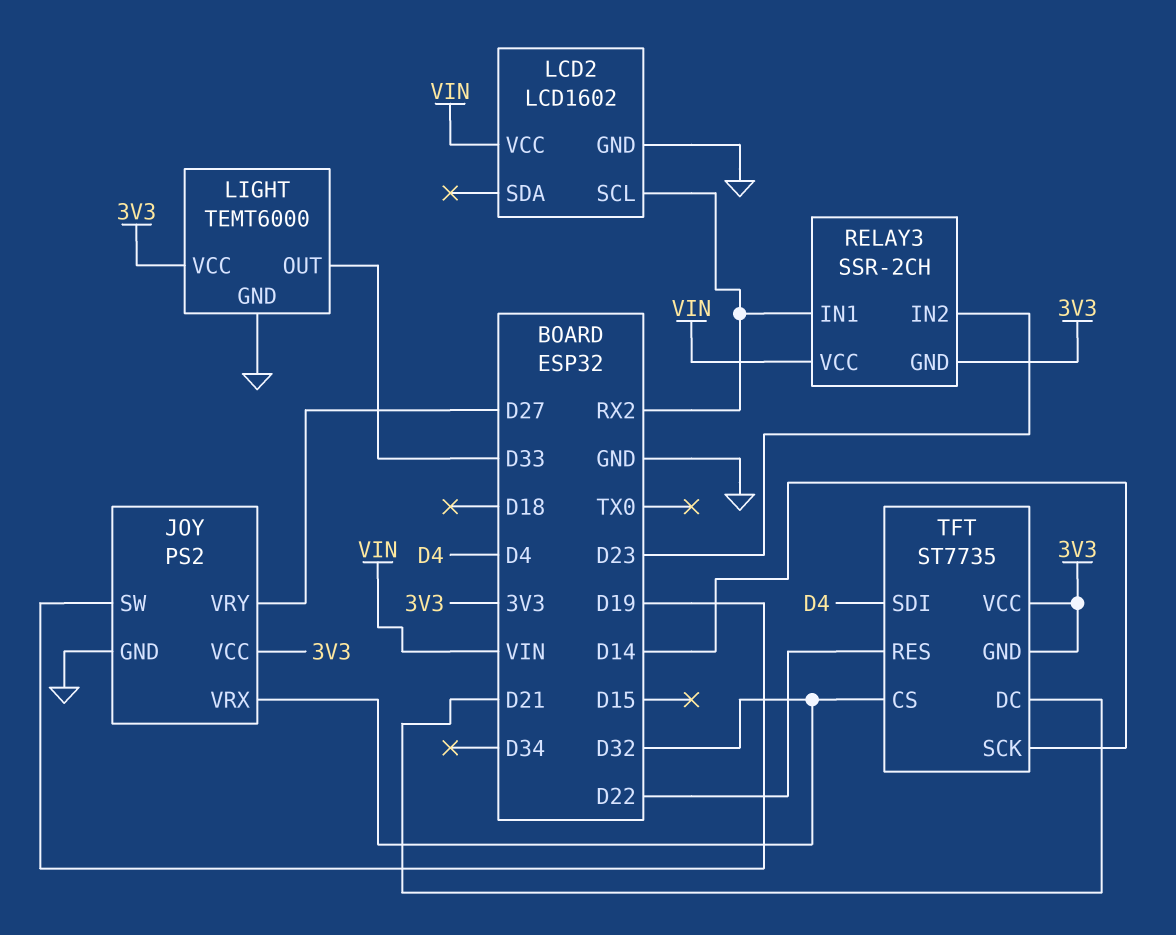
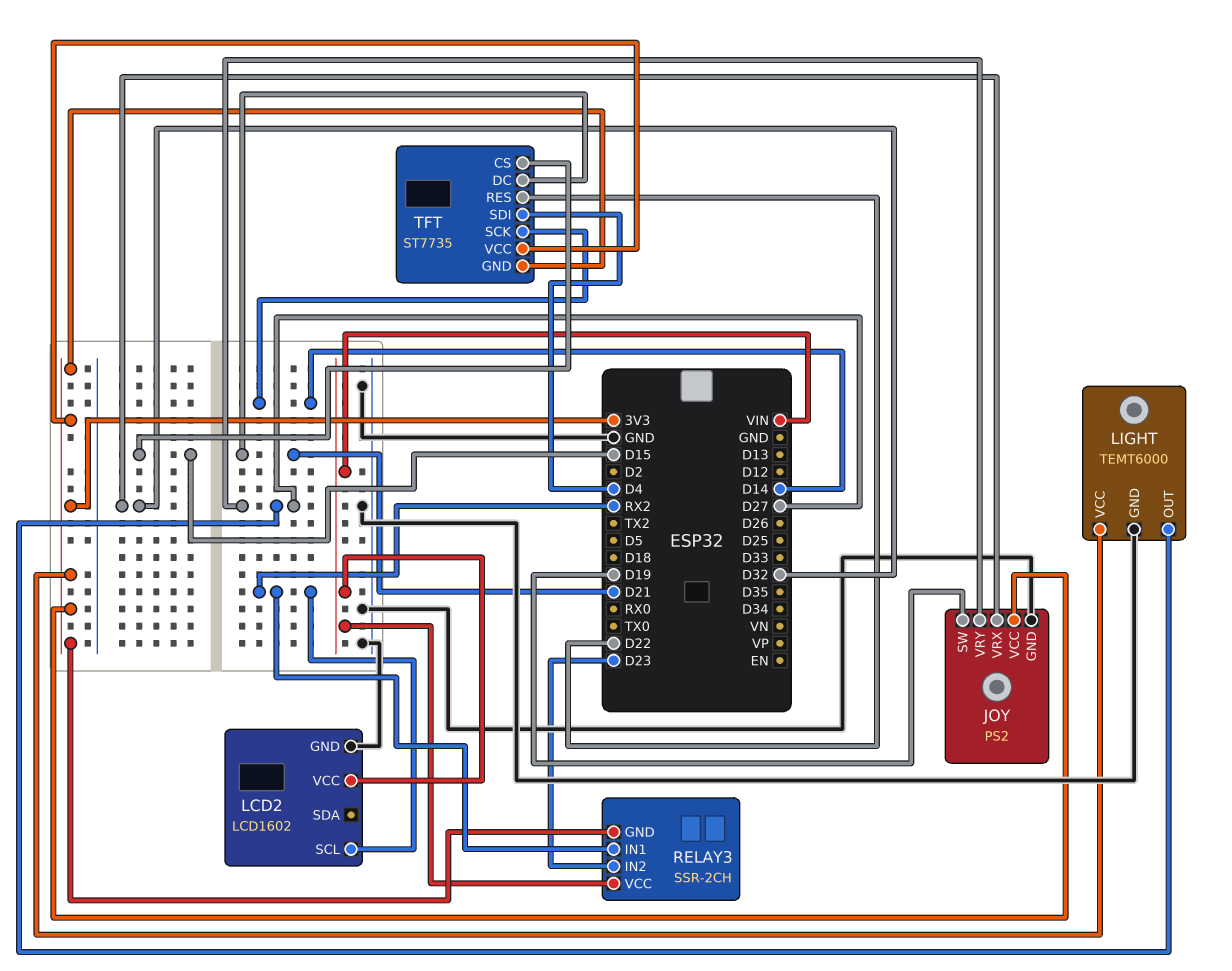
LIGHT pin OUT: D33 -> D27
TFT pin CS: D32 -> D15

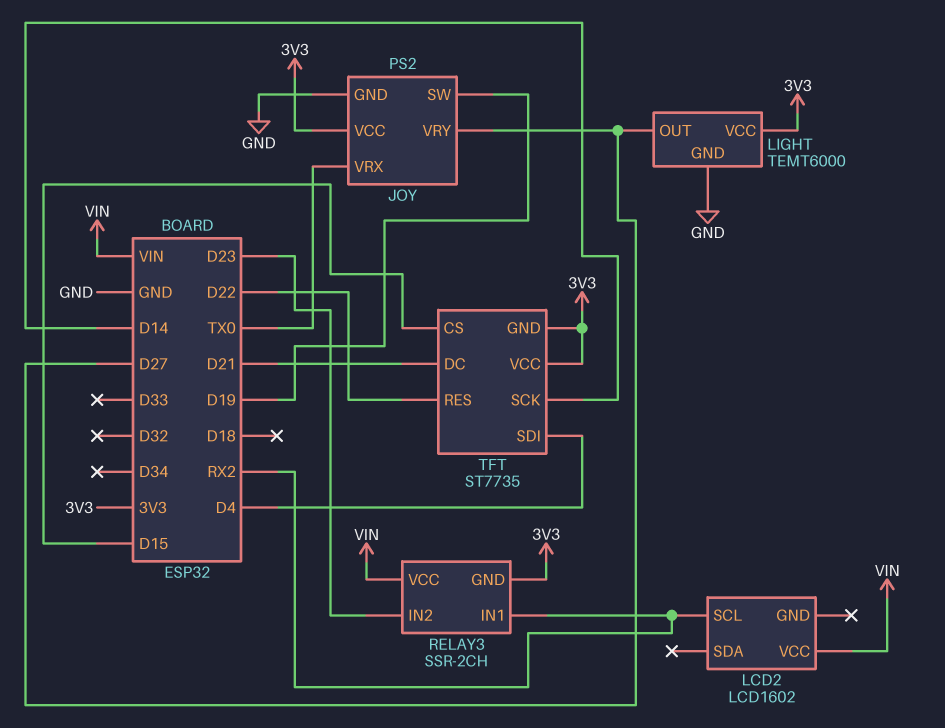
JOY pin VRX: D32 -> TX0
LCD2 pin GND: GND -> none

